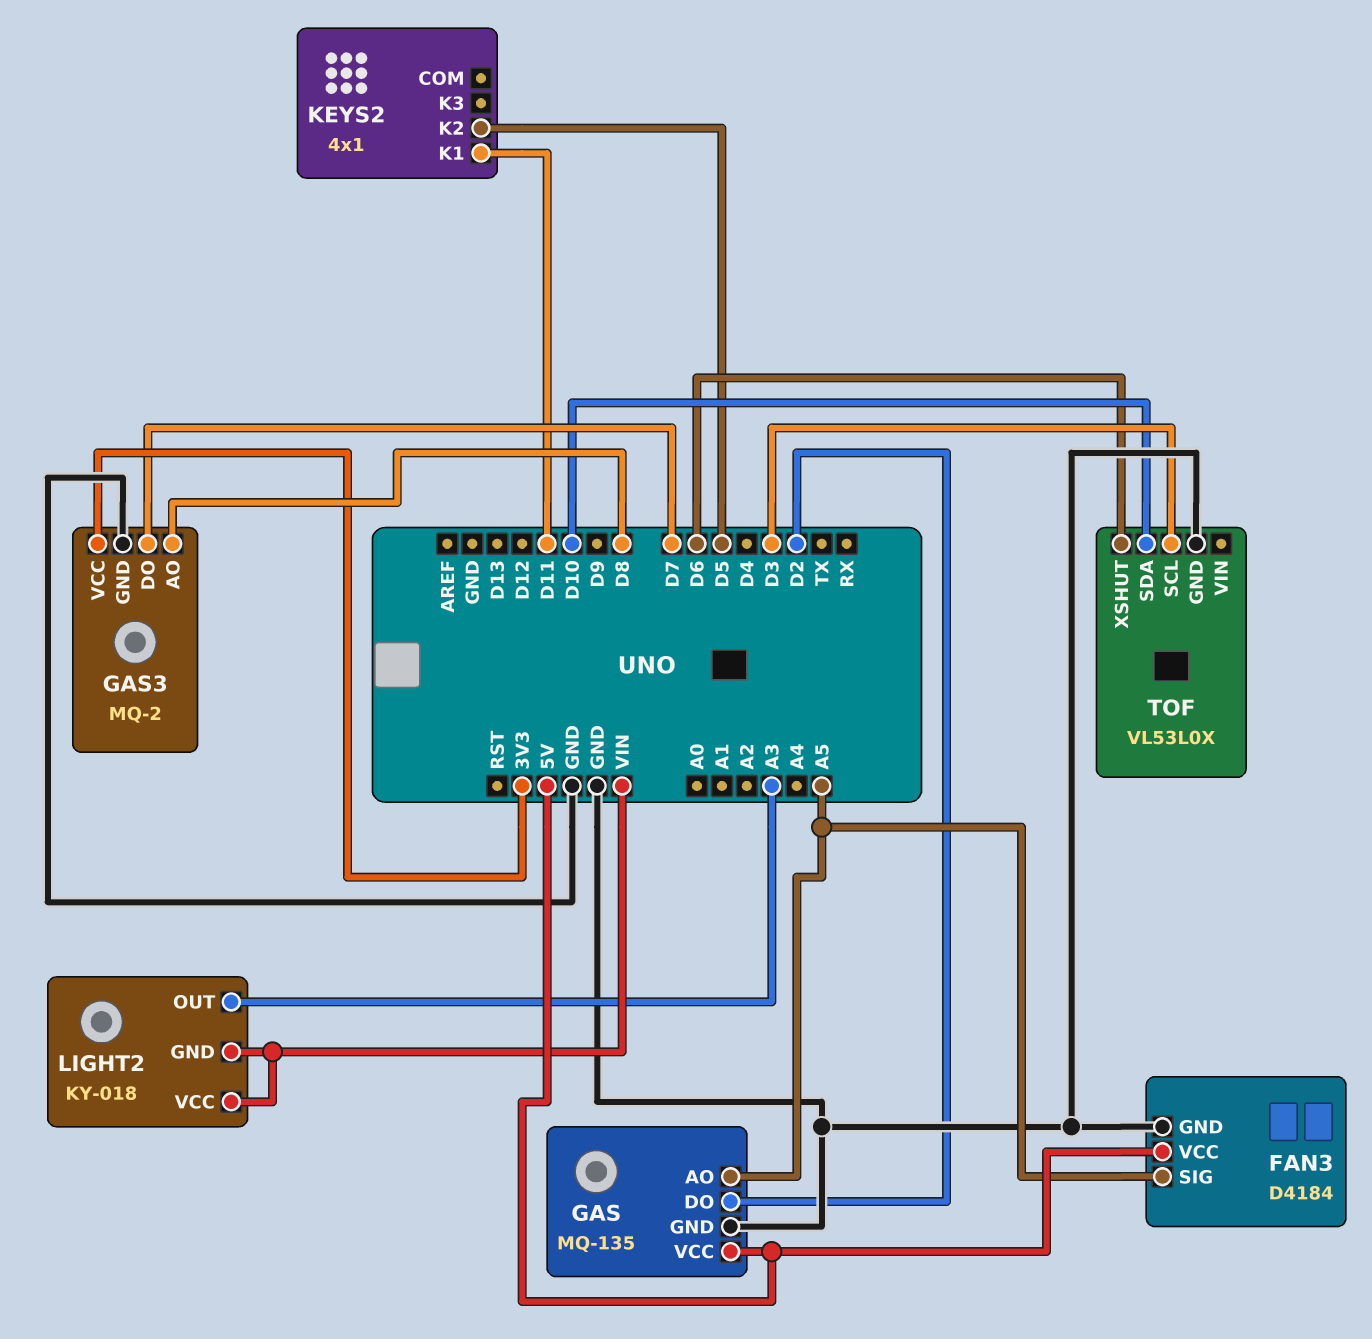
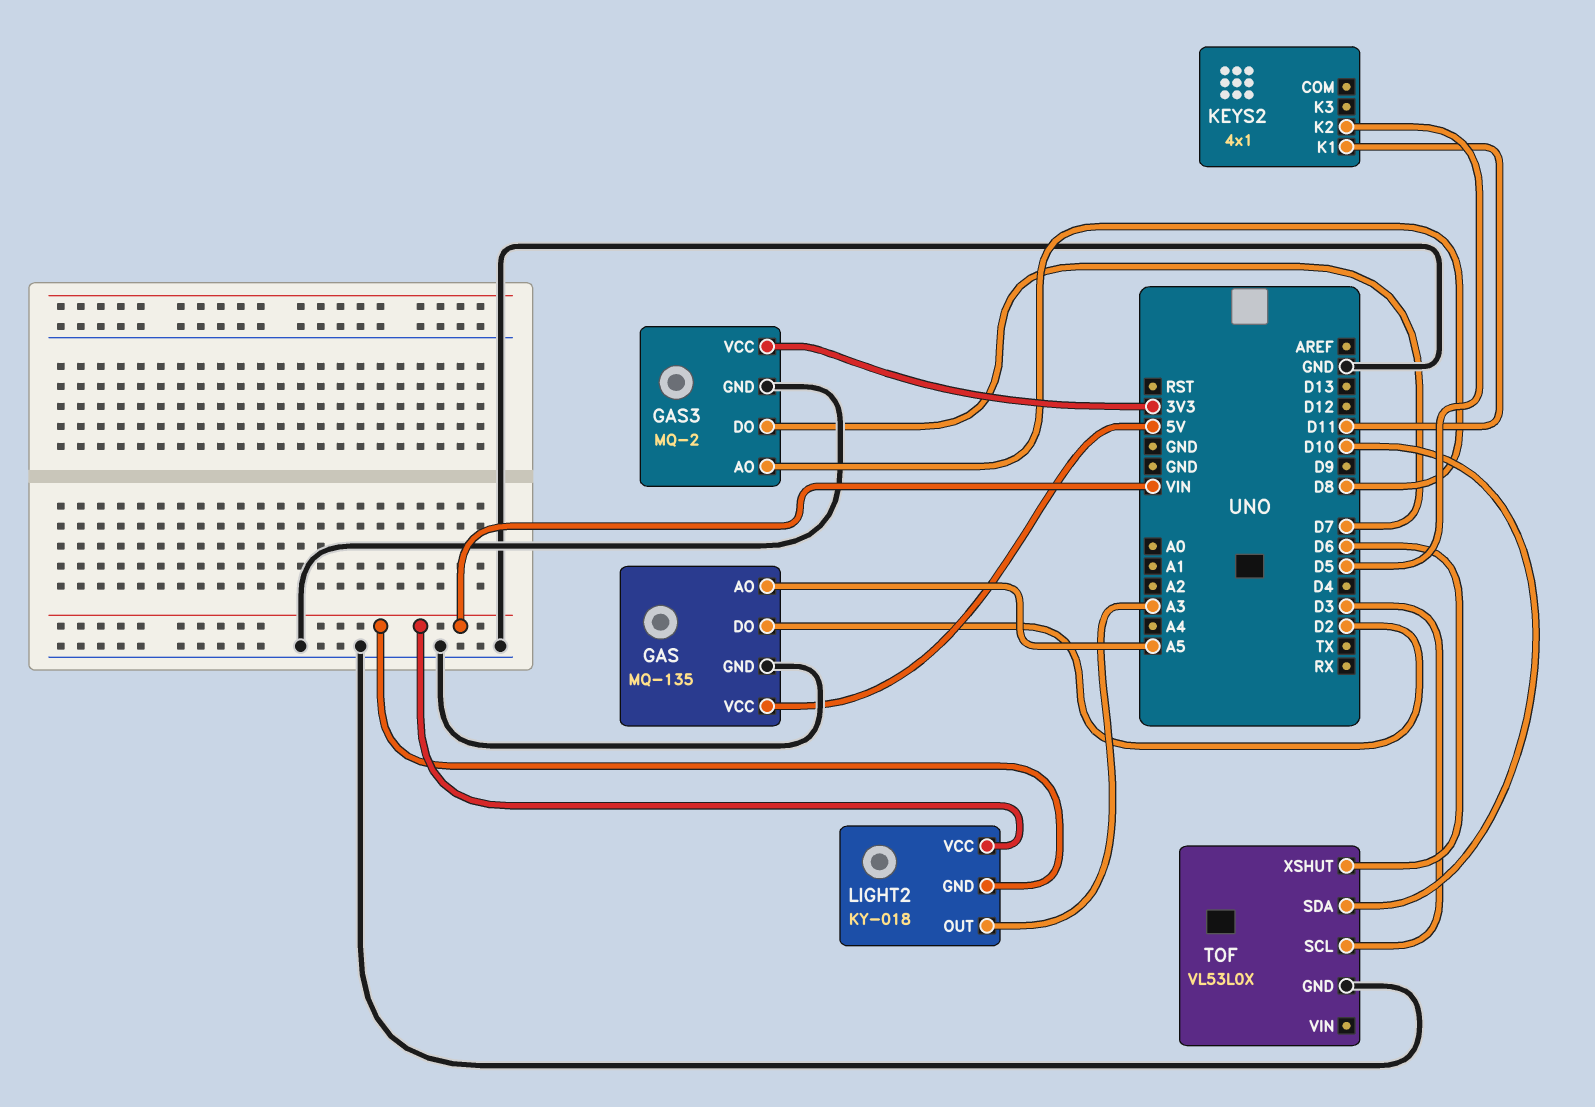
FAN3: D4184 -> none
FAN3 pin GND: GND -> none
FAN3 pin SIG: A5 -> none
FAN3 pin VCC: 5V -> none

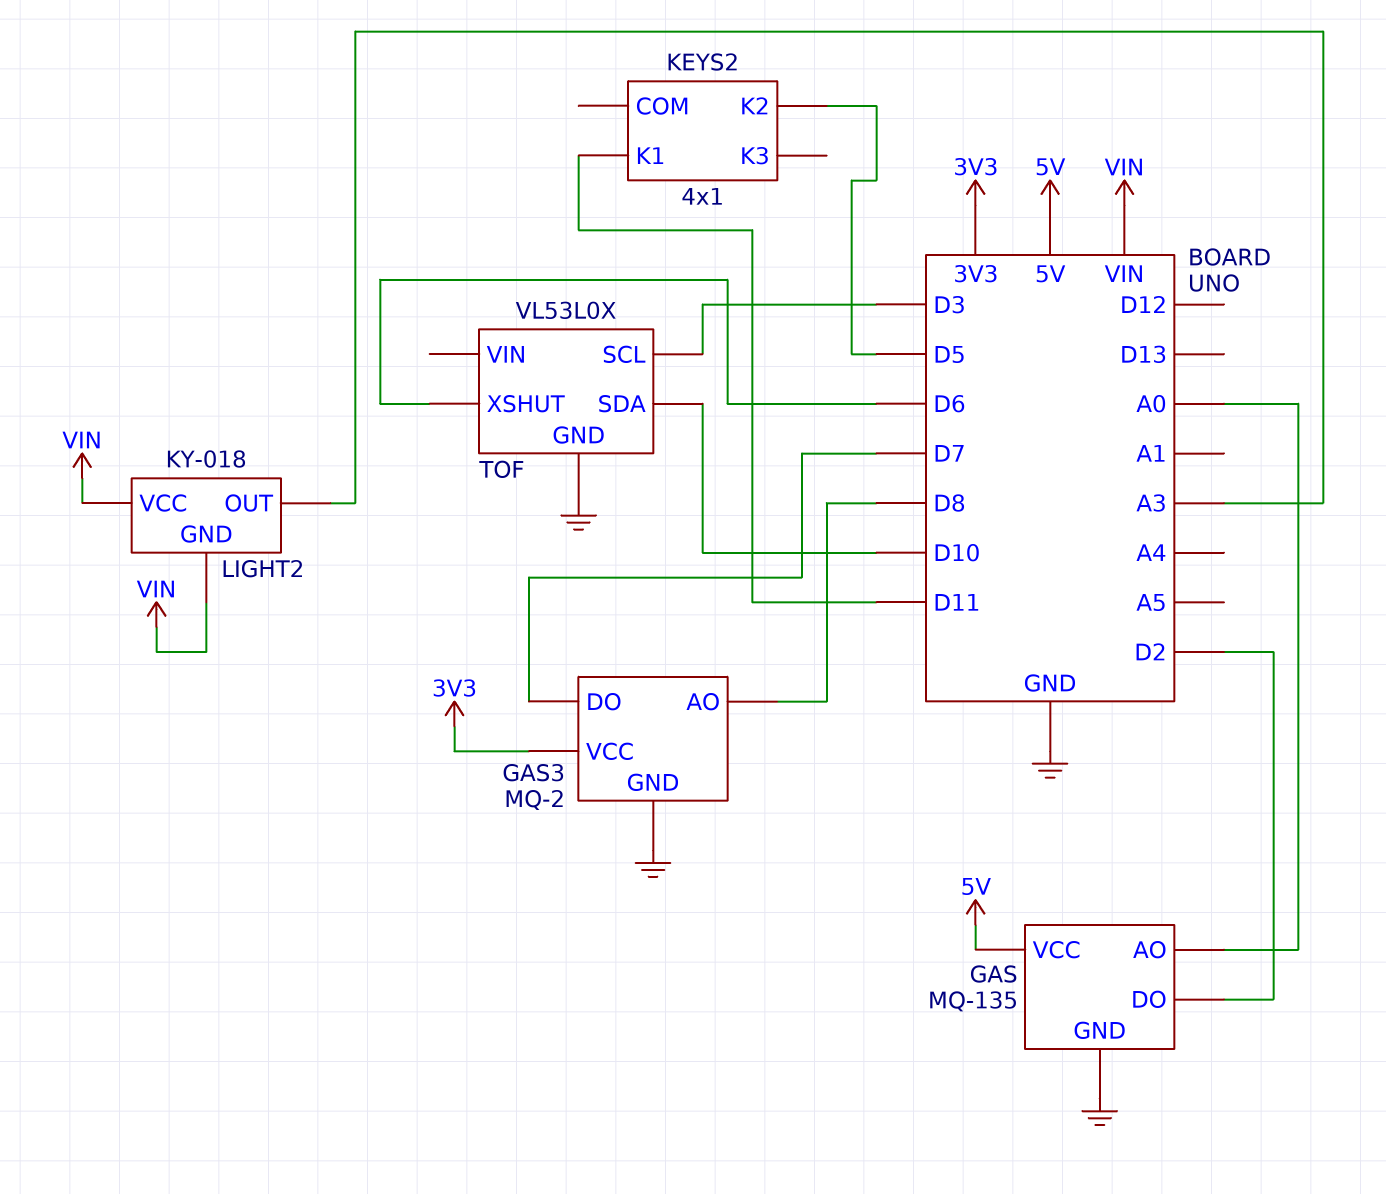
GAS pin AO: A5 -> A0

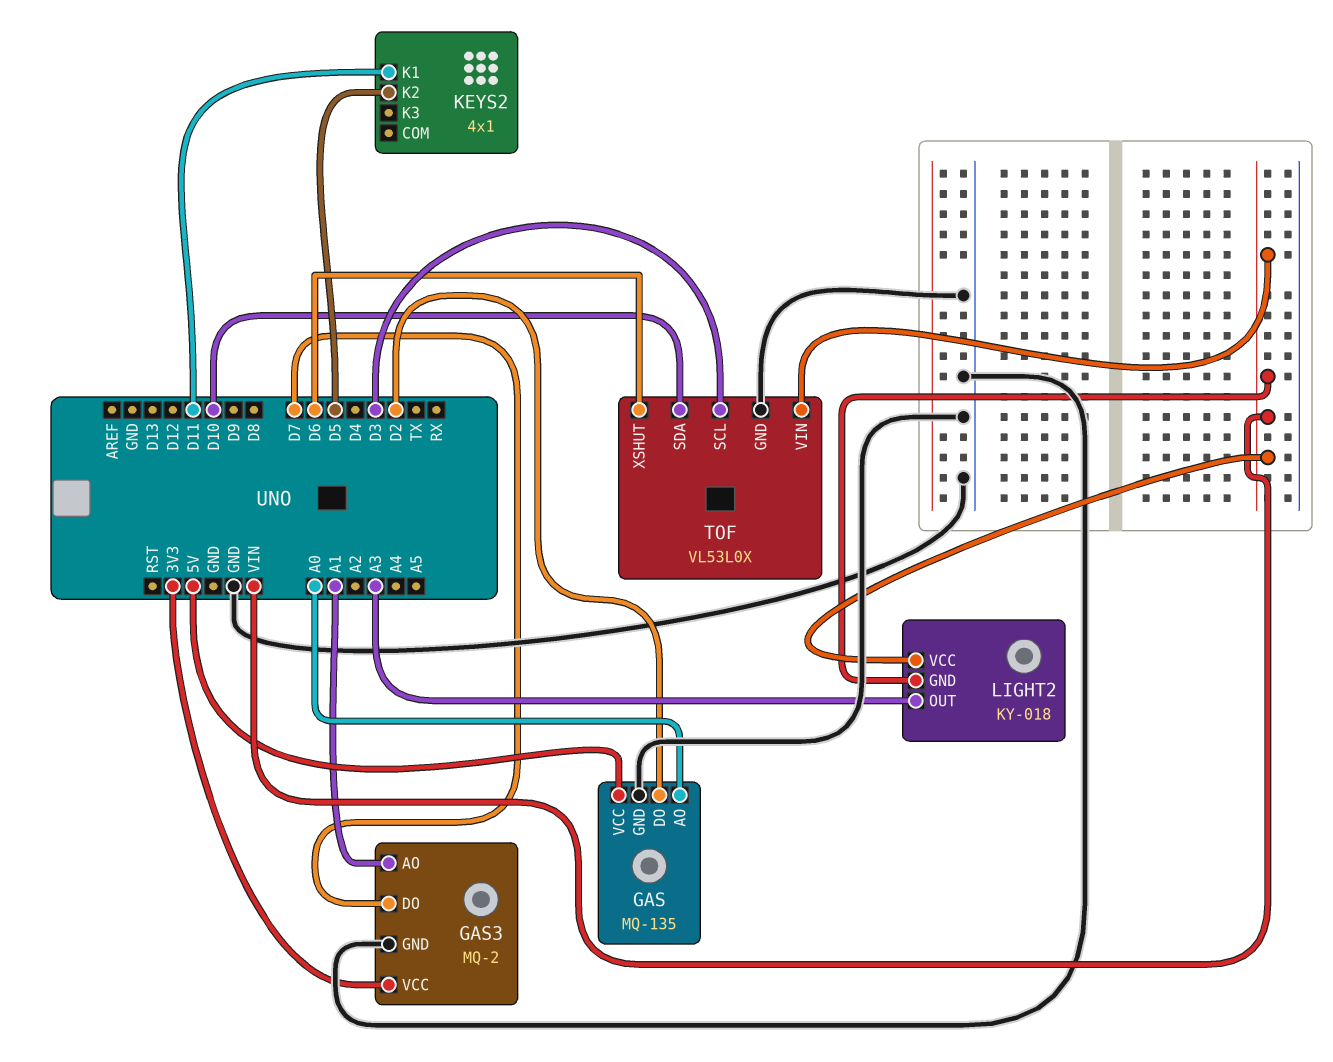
GAS3 pin AO: D8 -> A1
TOF pin VIN: none -> VIN

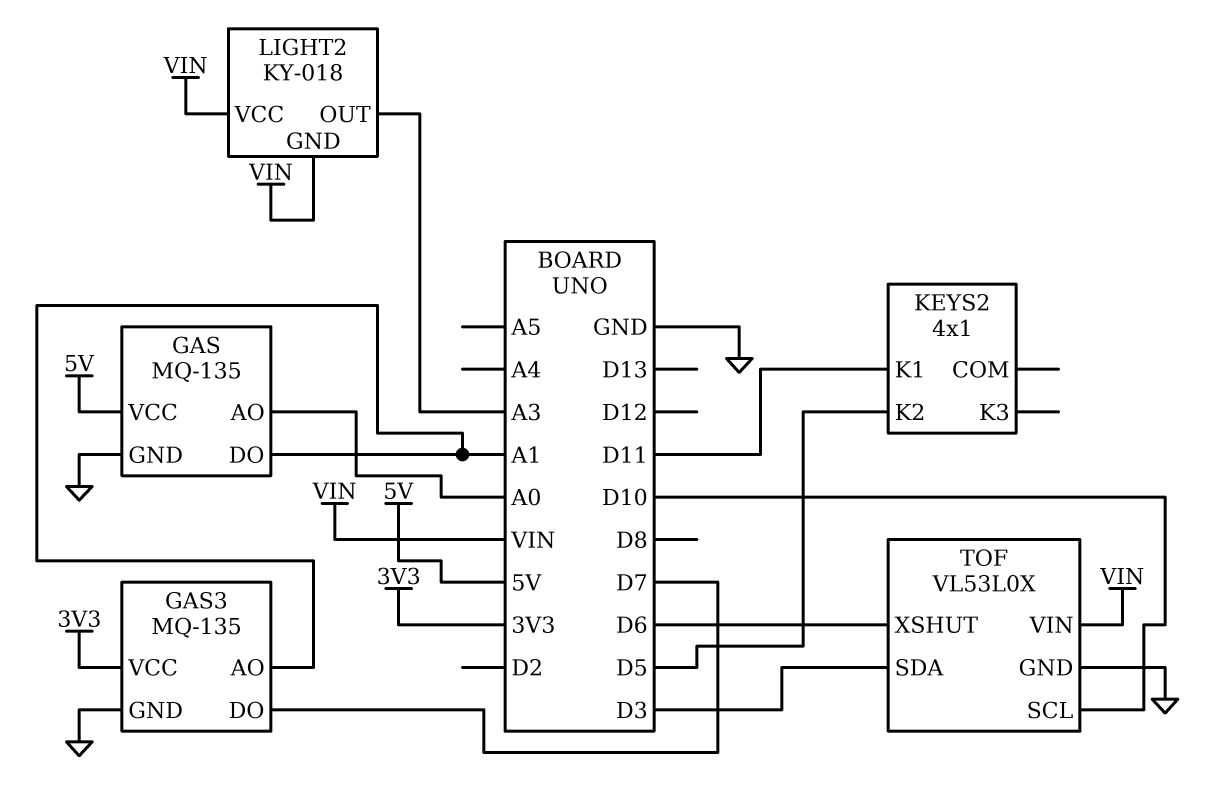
GAS pin DO: D2 -> A1
GAS3: MQ-2 -> MQ-135
TOF pin SCL: D3 -> D10
TOF pin SDA: D10 -> D3

